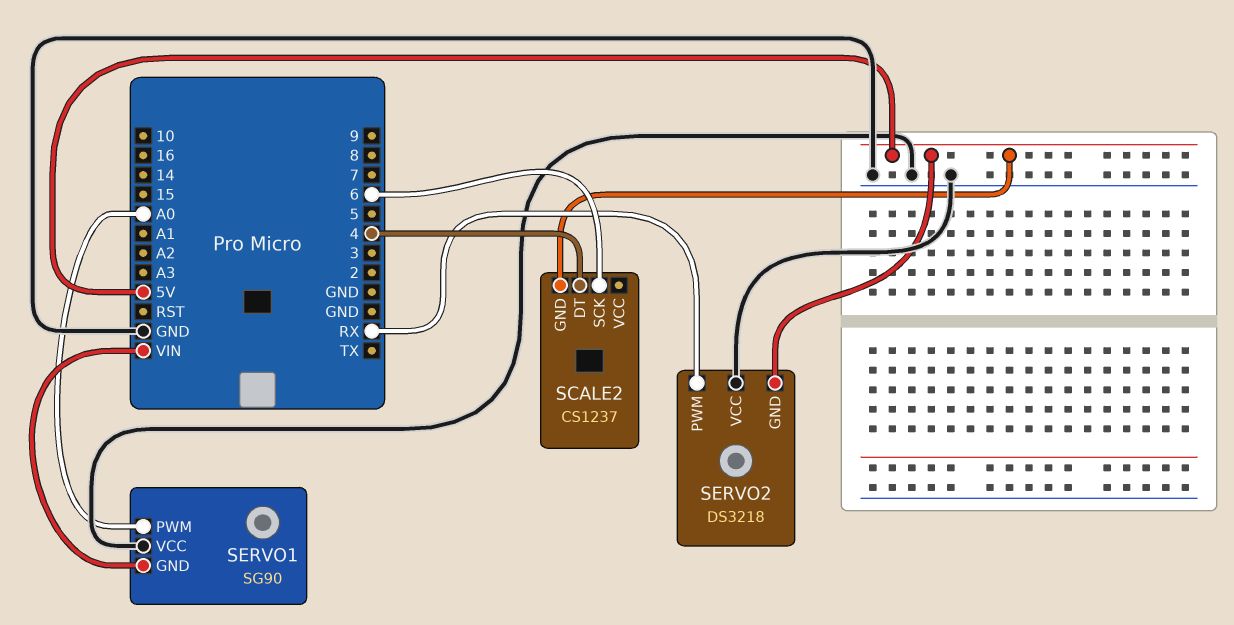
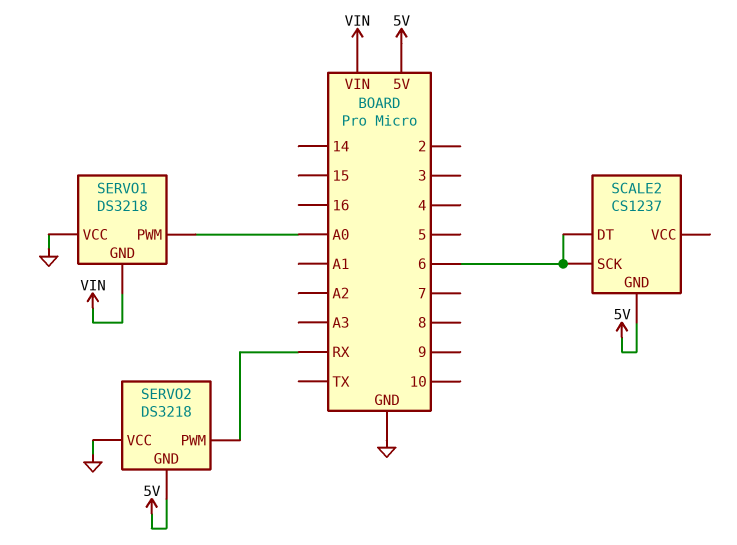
SCALE2 pin DT: 4 -> 6
SERVO1: SG90 -> DS3218

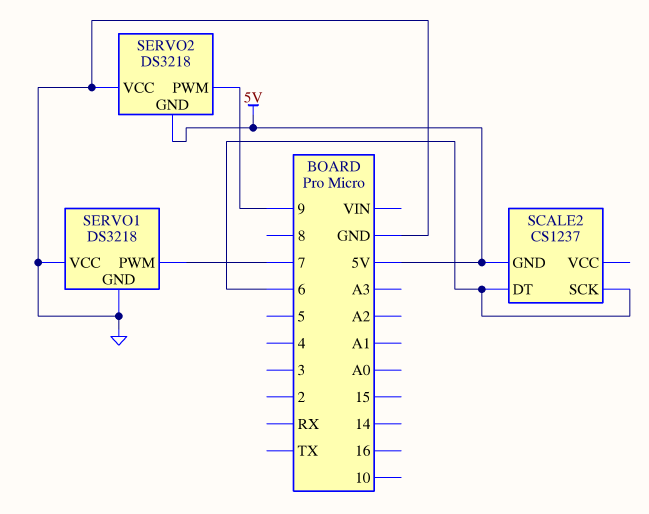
SERVO1 pin GND: VIN -> GND
SERVO1 pin PWM: A0 -> 7
SERVO2 pin PWM: RX -> 9

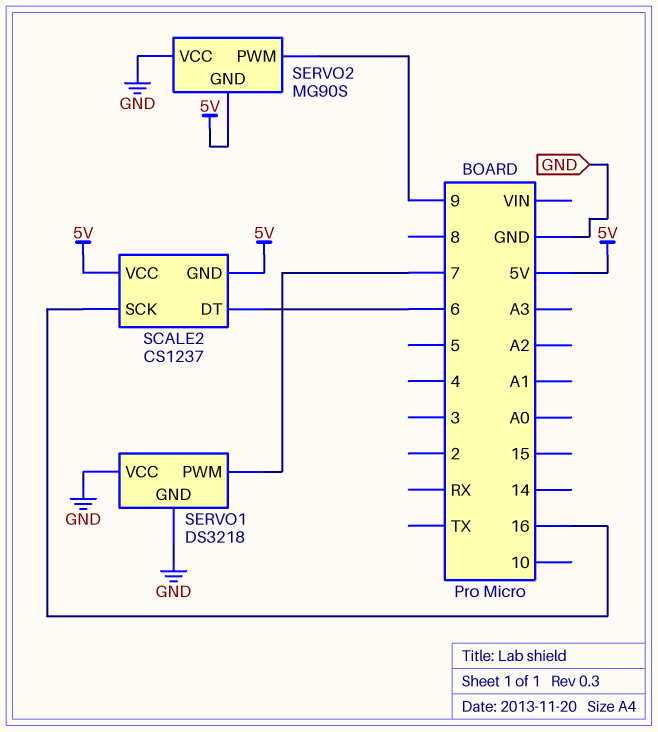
SCALE2 pin SCK: 6 -> 16
SCALE2 pin VCC: none -> 5V
SERVO2: DS3218 -> MG90S

